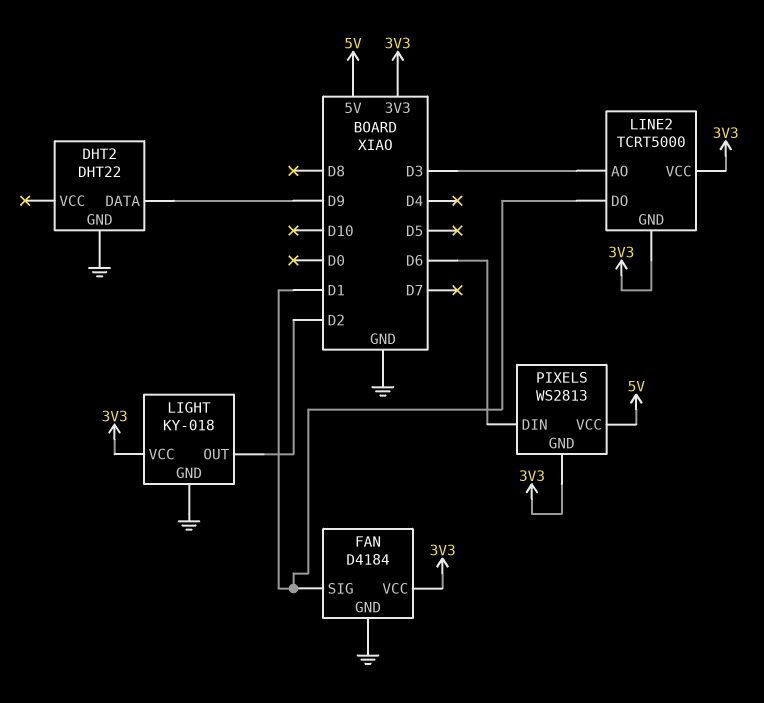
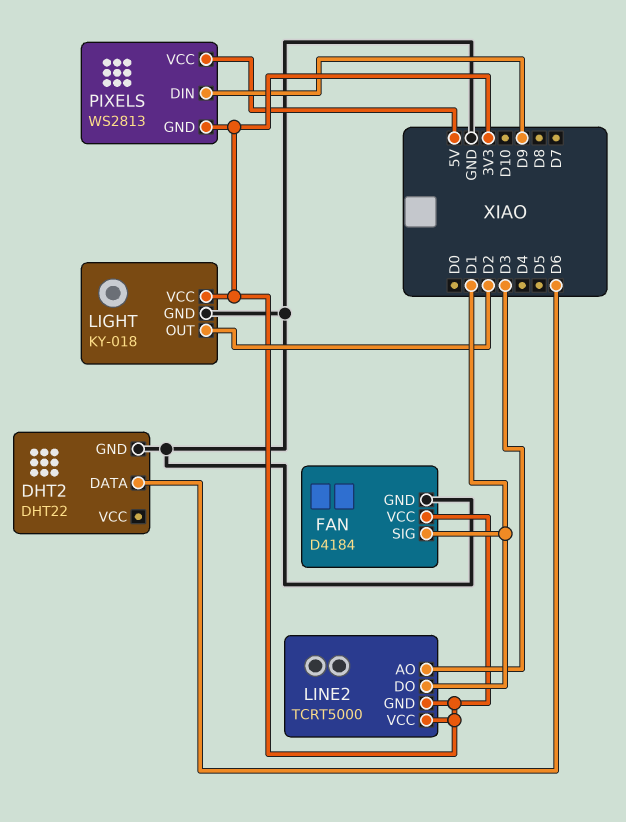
DHT2 pin DATA: D9 -> D6
PIXELS pin DIN: D6 -> D9

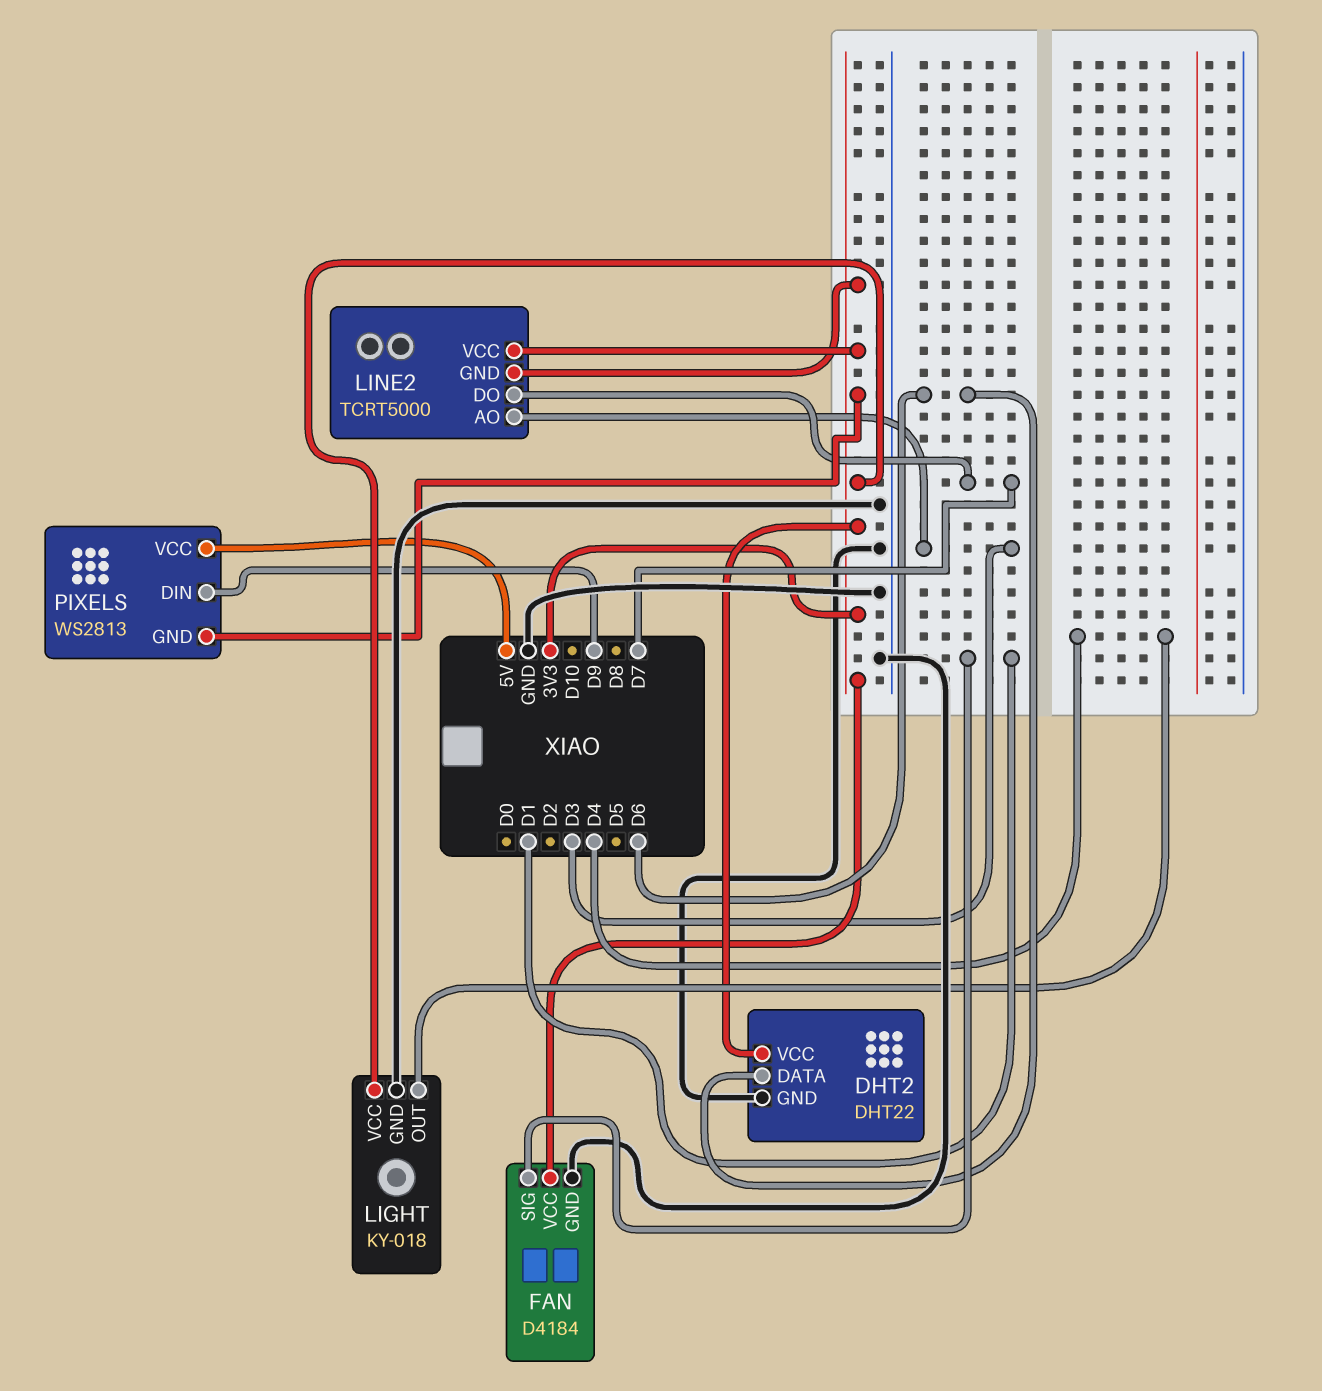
DHT2 pin VCC: none -> 3V3
LIGHT pin OUT: D2 -> D4
LINE2 pin DO: D1 -> D7

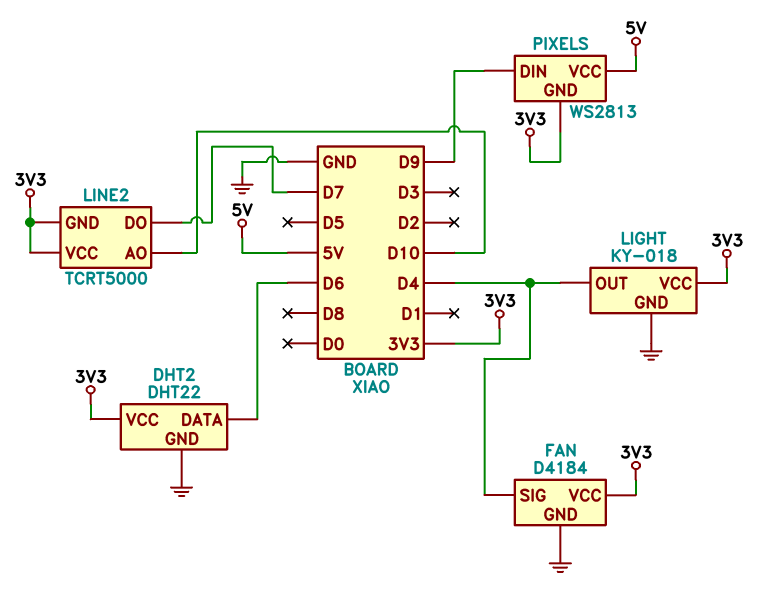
FAN pin SIG: D1 -> D4
LINE2 pin AO: D3 -> D10

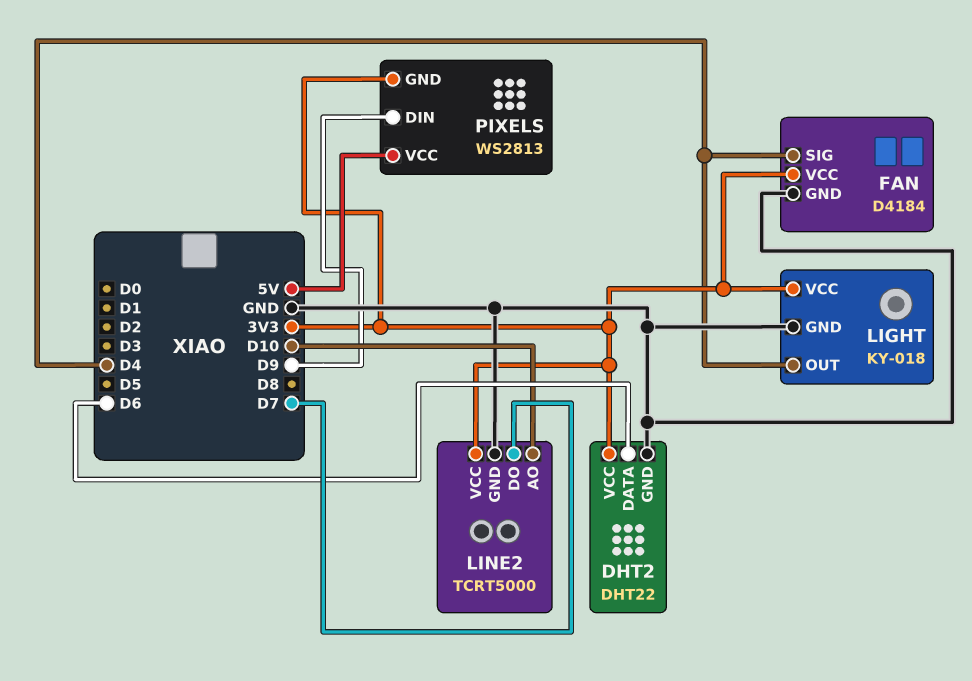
LINE2 pin GND: 3V3 -> GND

